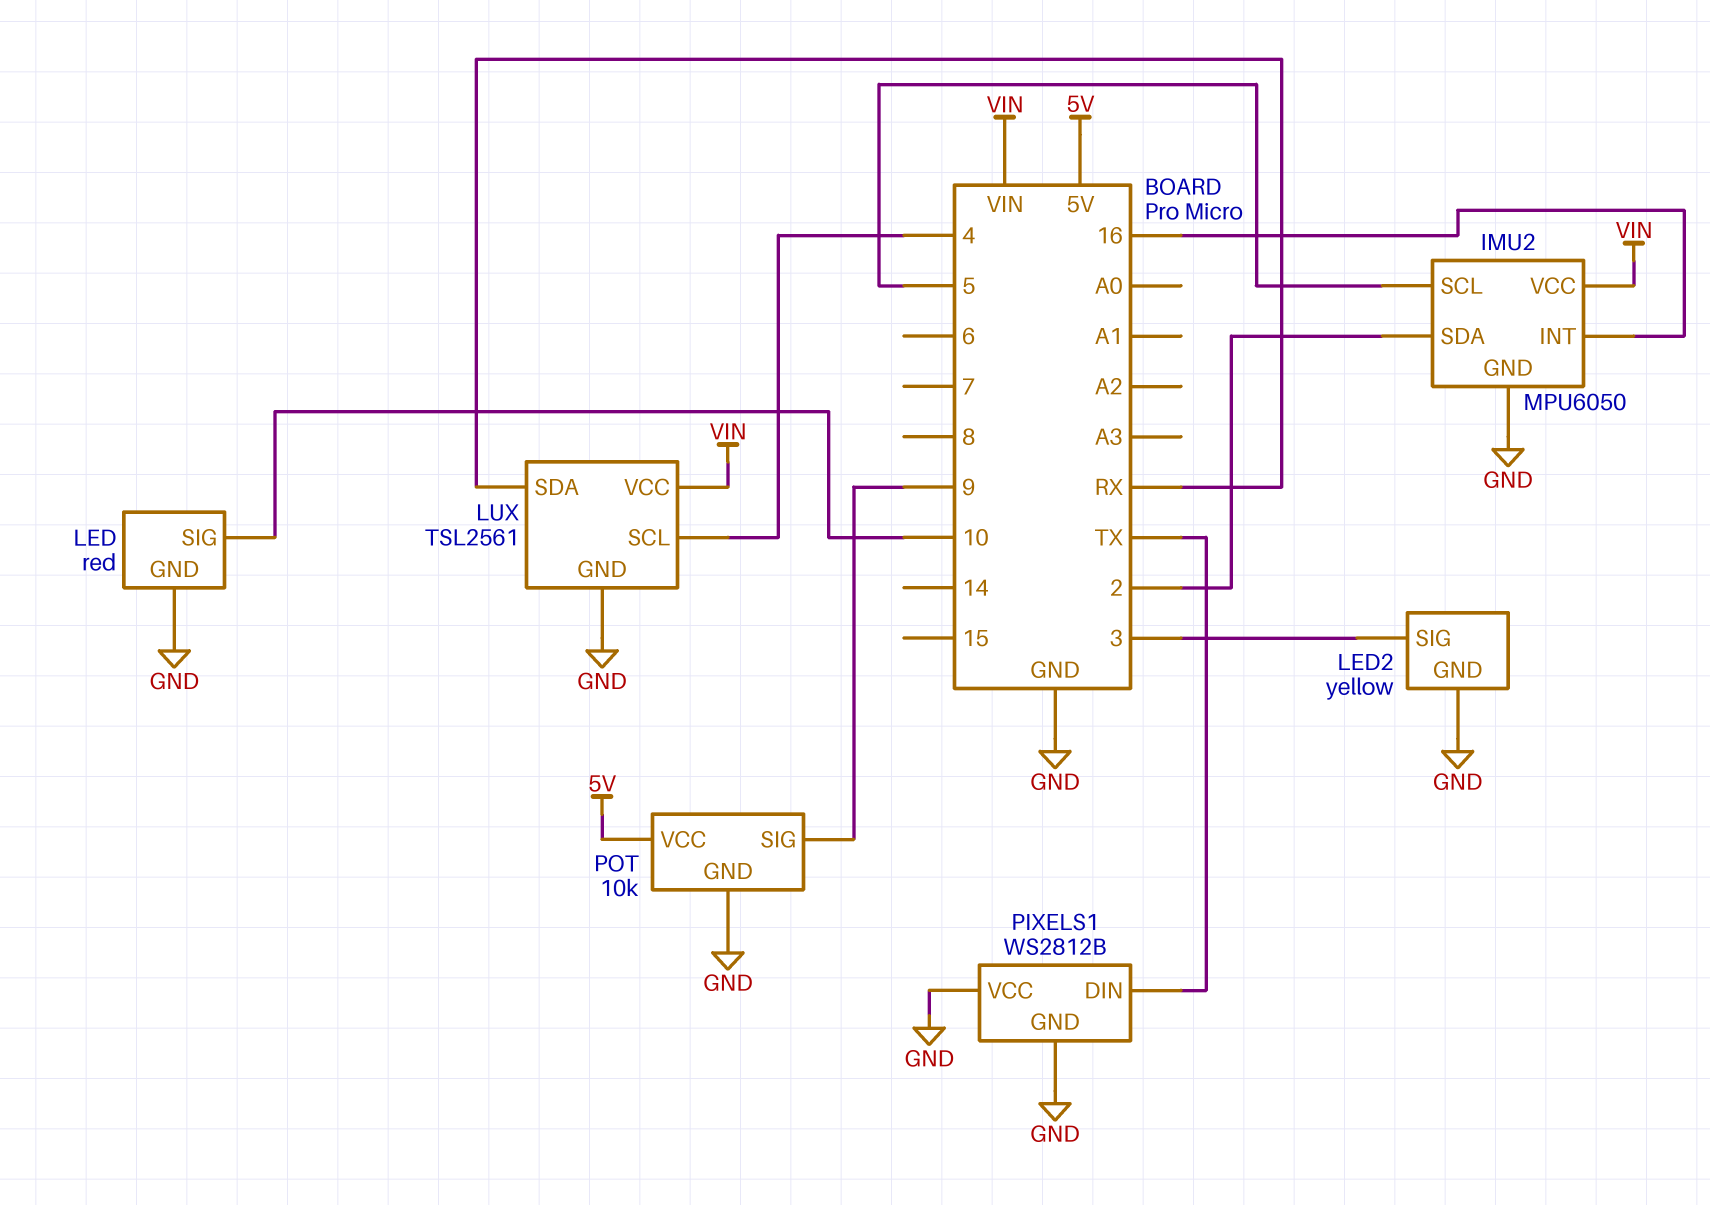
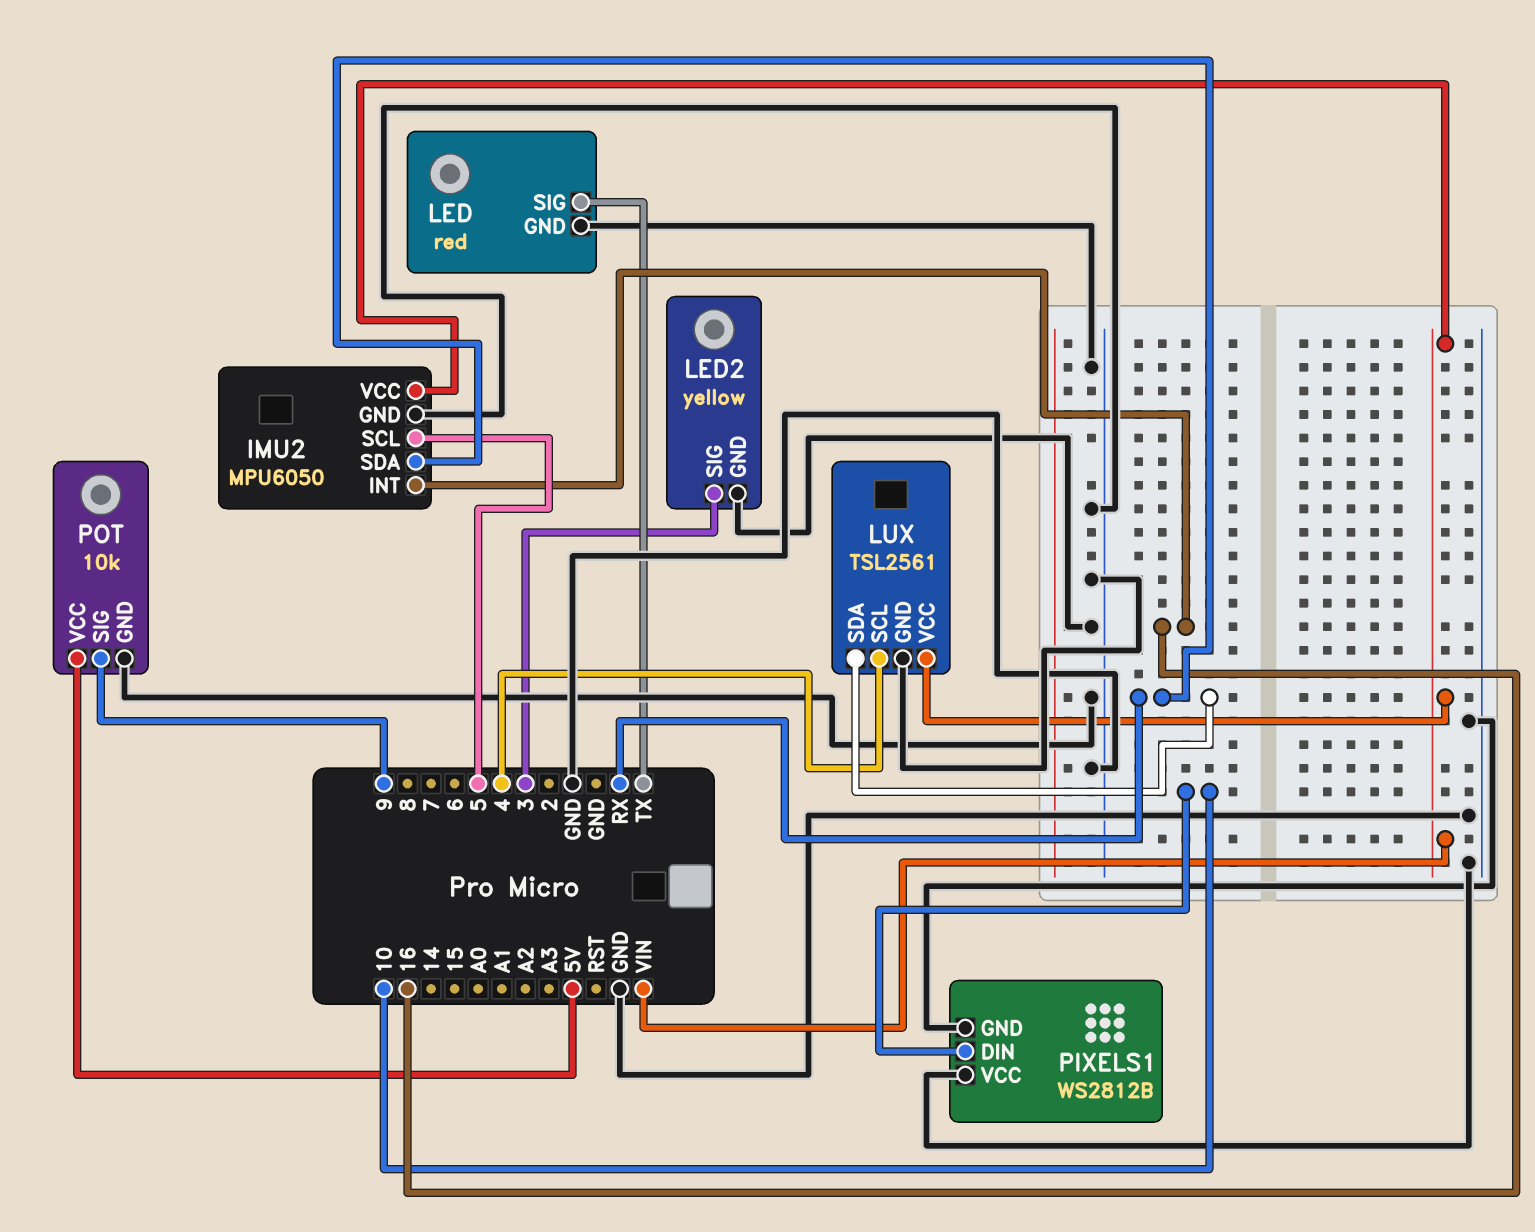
IMU2 pin SDA: 2 -> RX
LED pin SIG: 10 -> TX
PIXELS1 pin DIN: TX -> 10

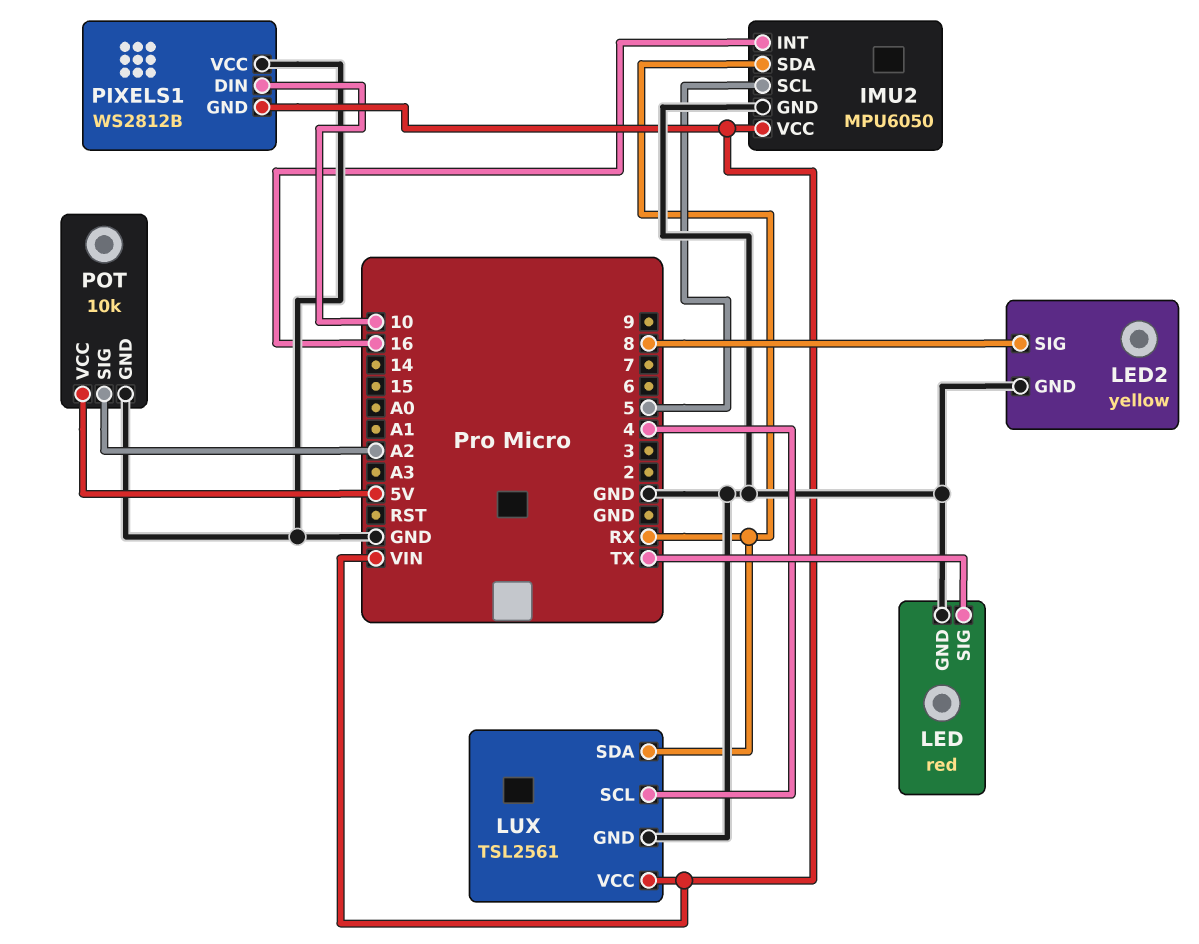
LED2 pin SIG: 3 -> 8
PIXELS1 pin GND: GND -> VIN
POT pin SIG: 9 -> A2

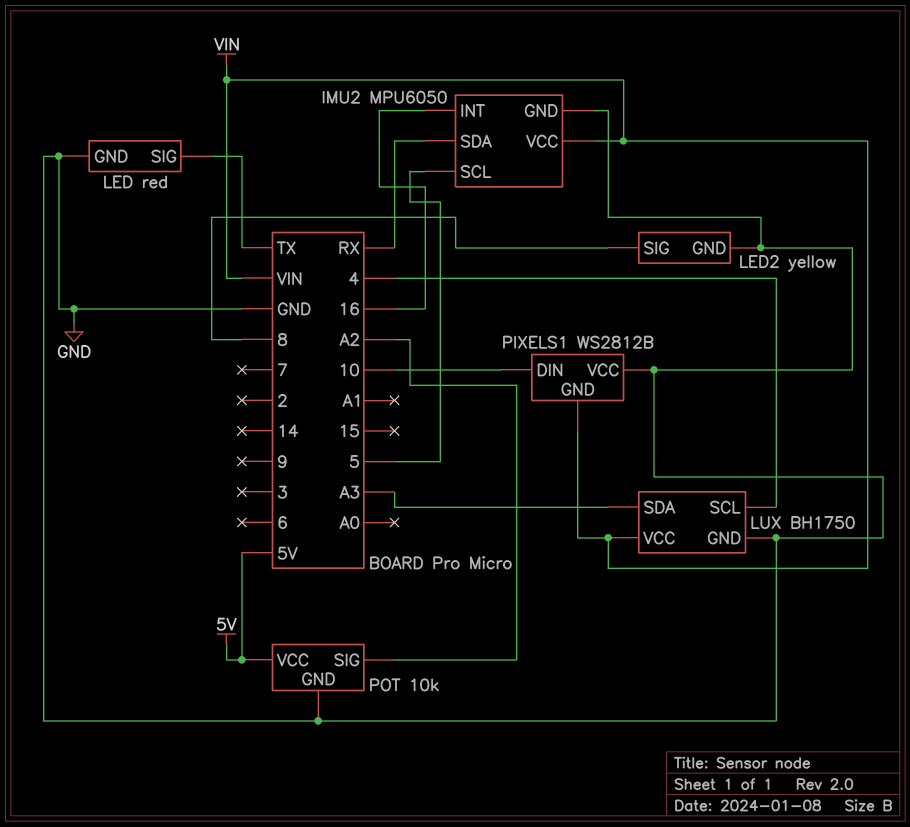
LUX: TSL2561 -> BH1750
LUX pin SDA: RX -> A3

